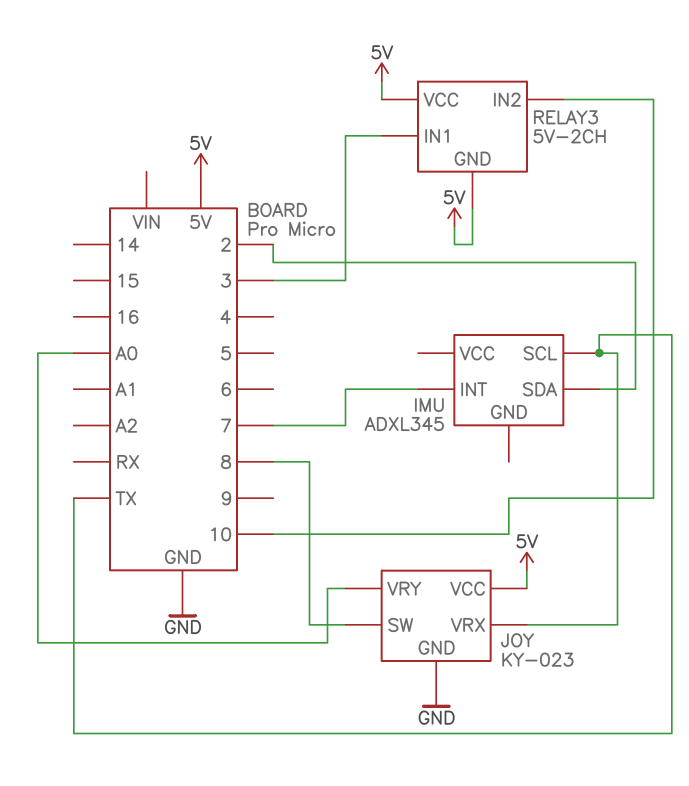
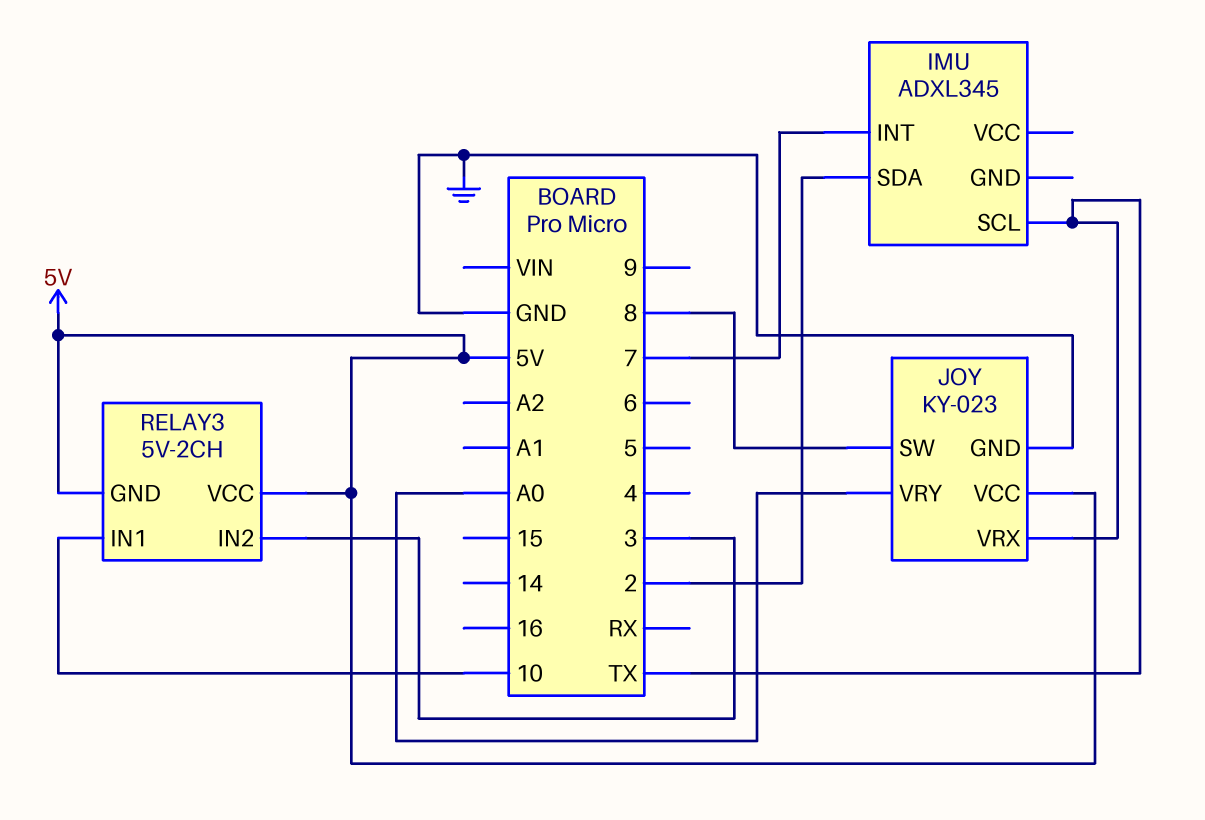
RELAY3 pin IN1: 3 -> 10
RELAY3 pin IN2: 10 -> 3

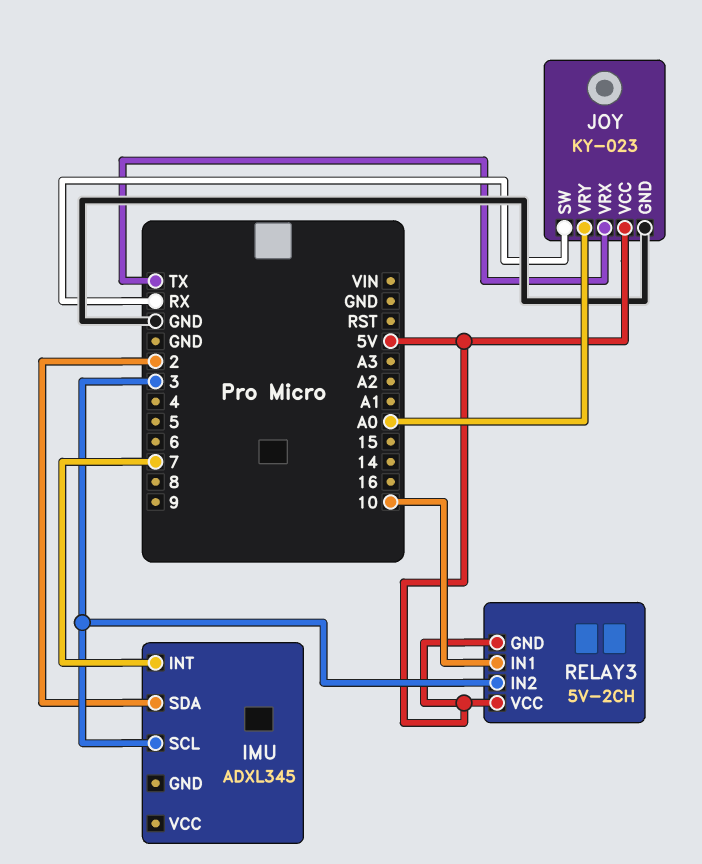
IMU pin SCL: TX -> 3
JOY pin SW: 8 -> RX

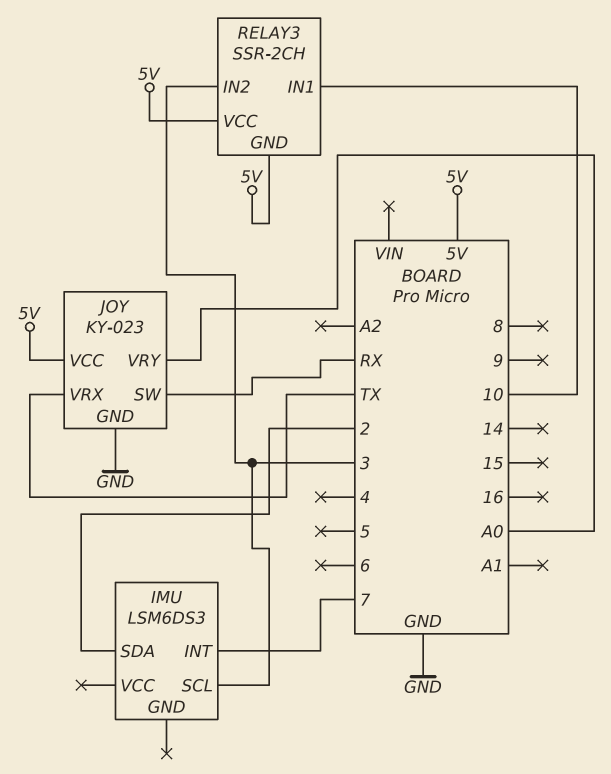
IMU: ADXL345 -> LSM6DS3
RELAY3: 5V-2CH -> SSR-2CH

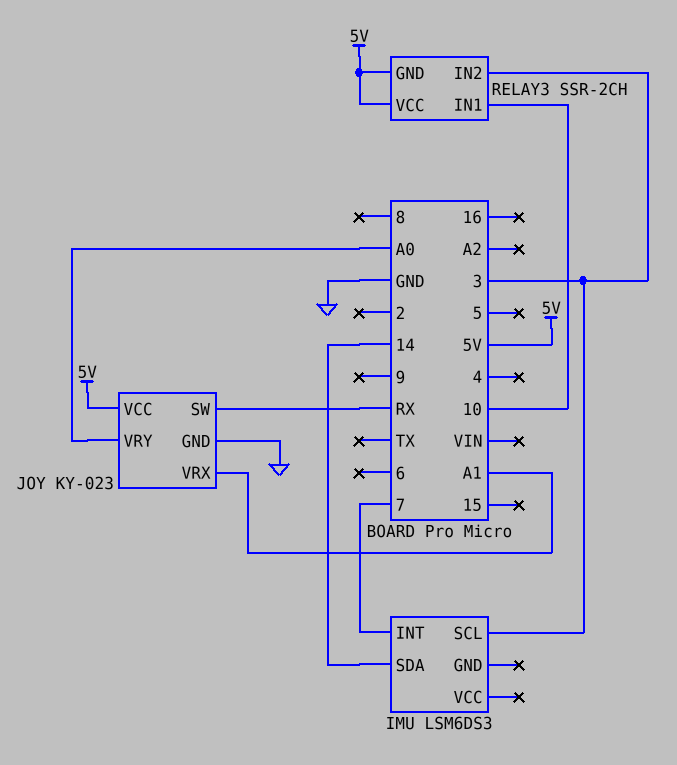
IMU pin SDA: 2 -> 14
JOY pin VRX: TX -> A1

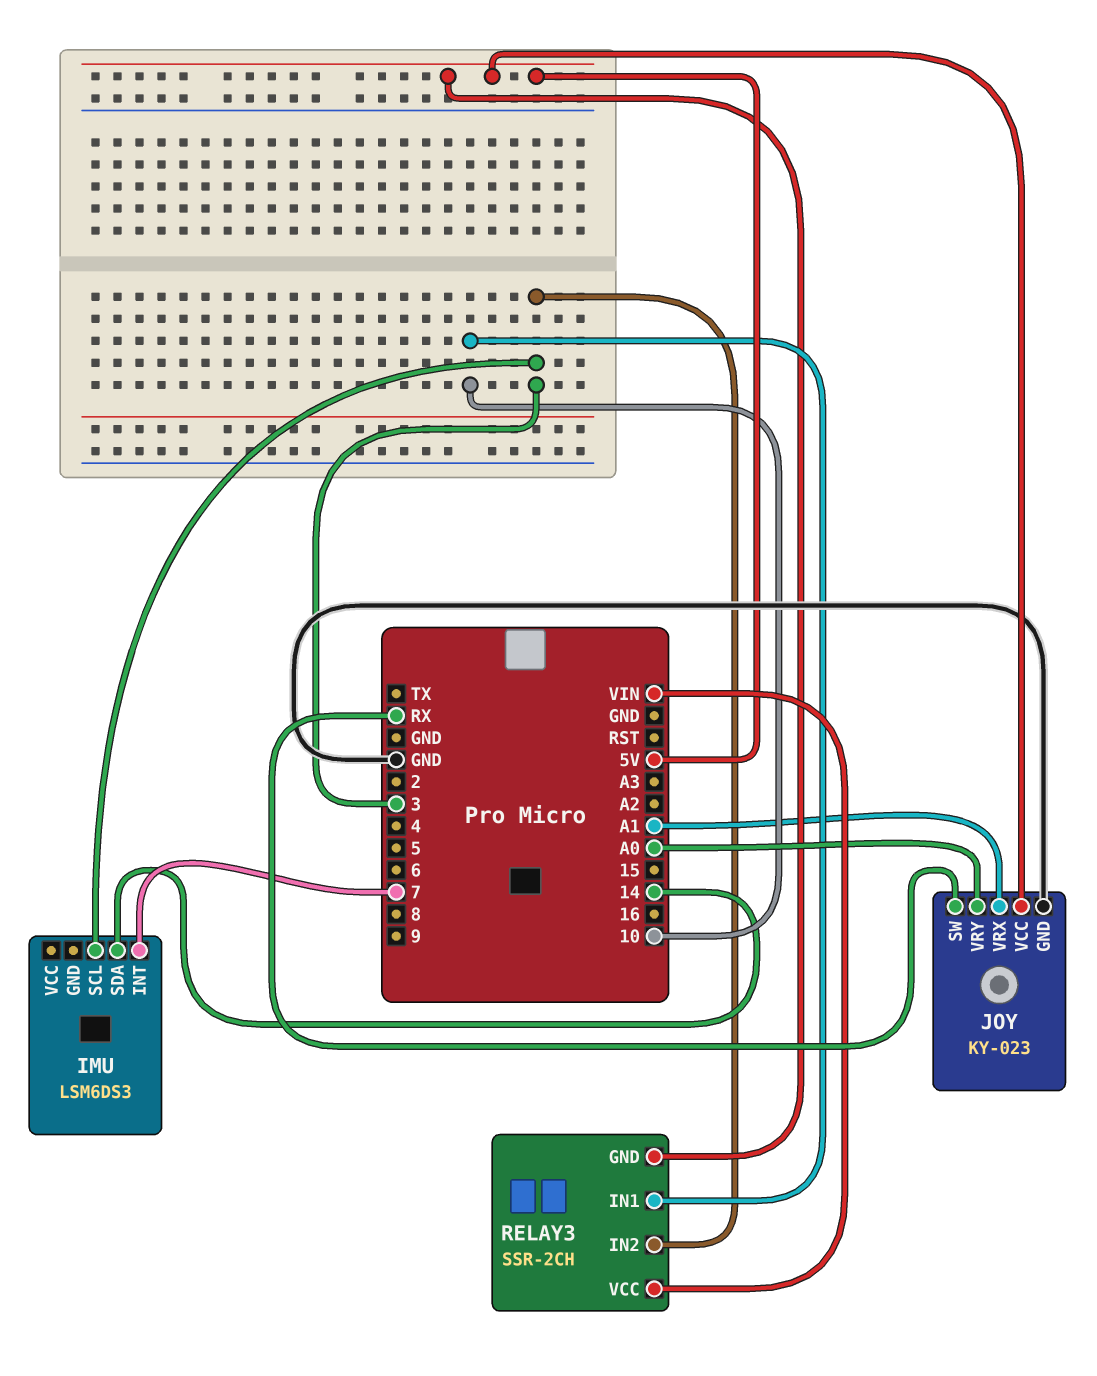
RELAY3 pin VCC: 5V -> VIN

